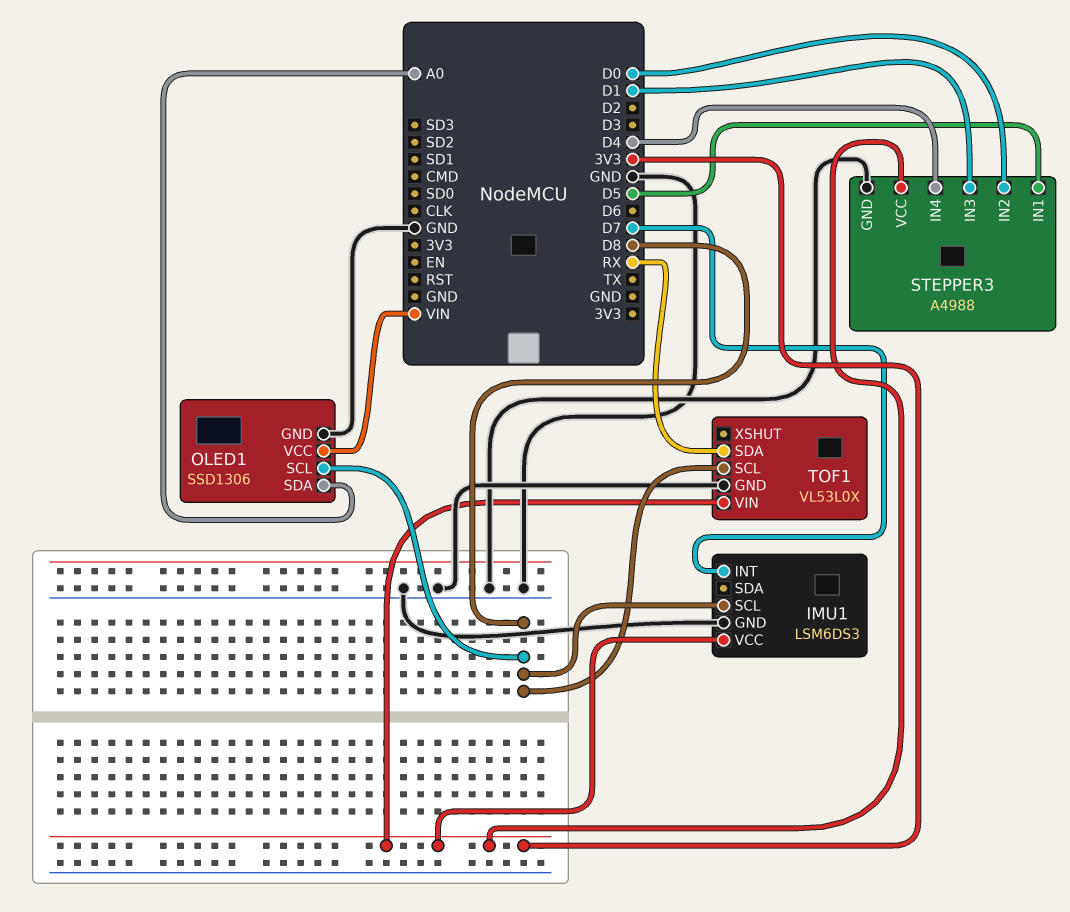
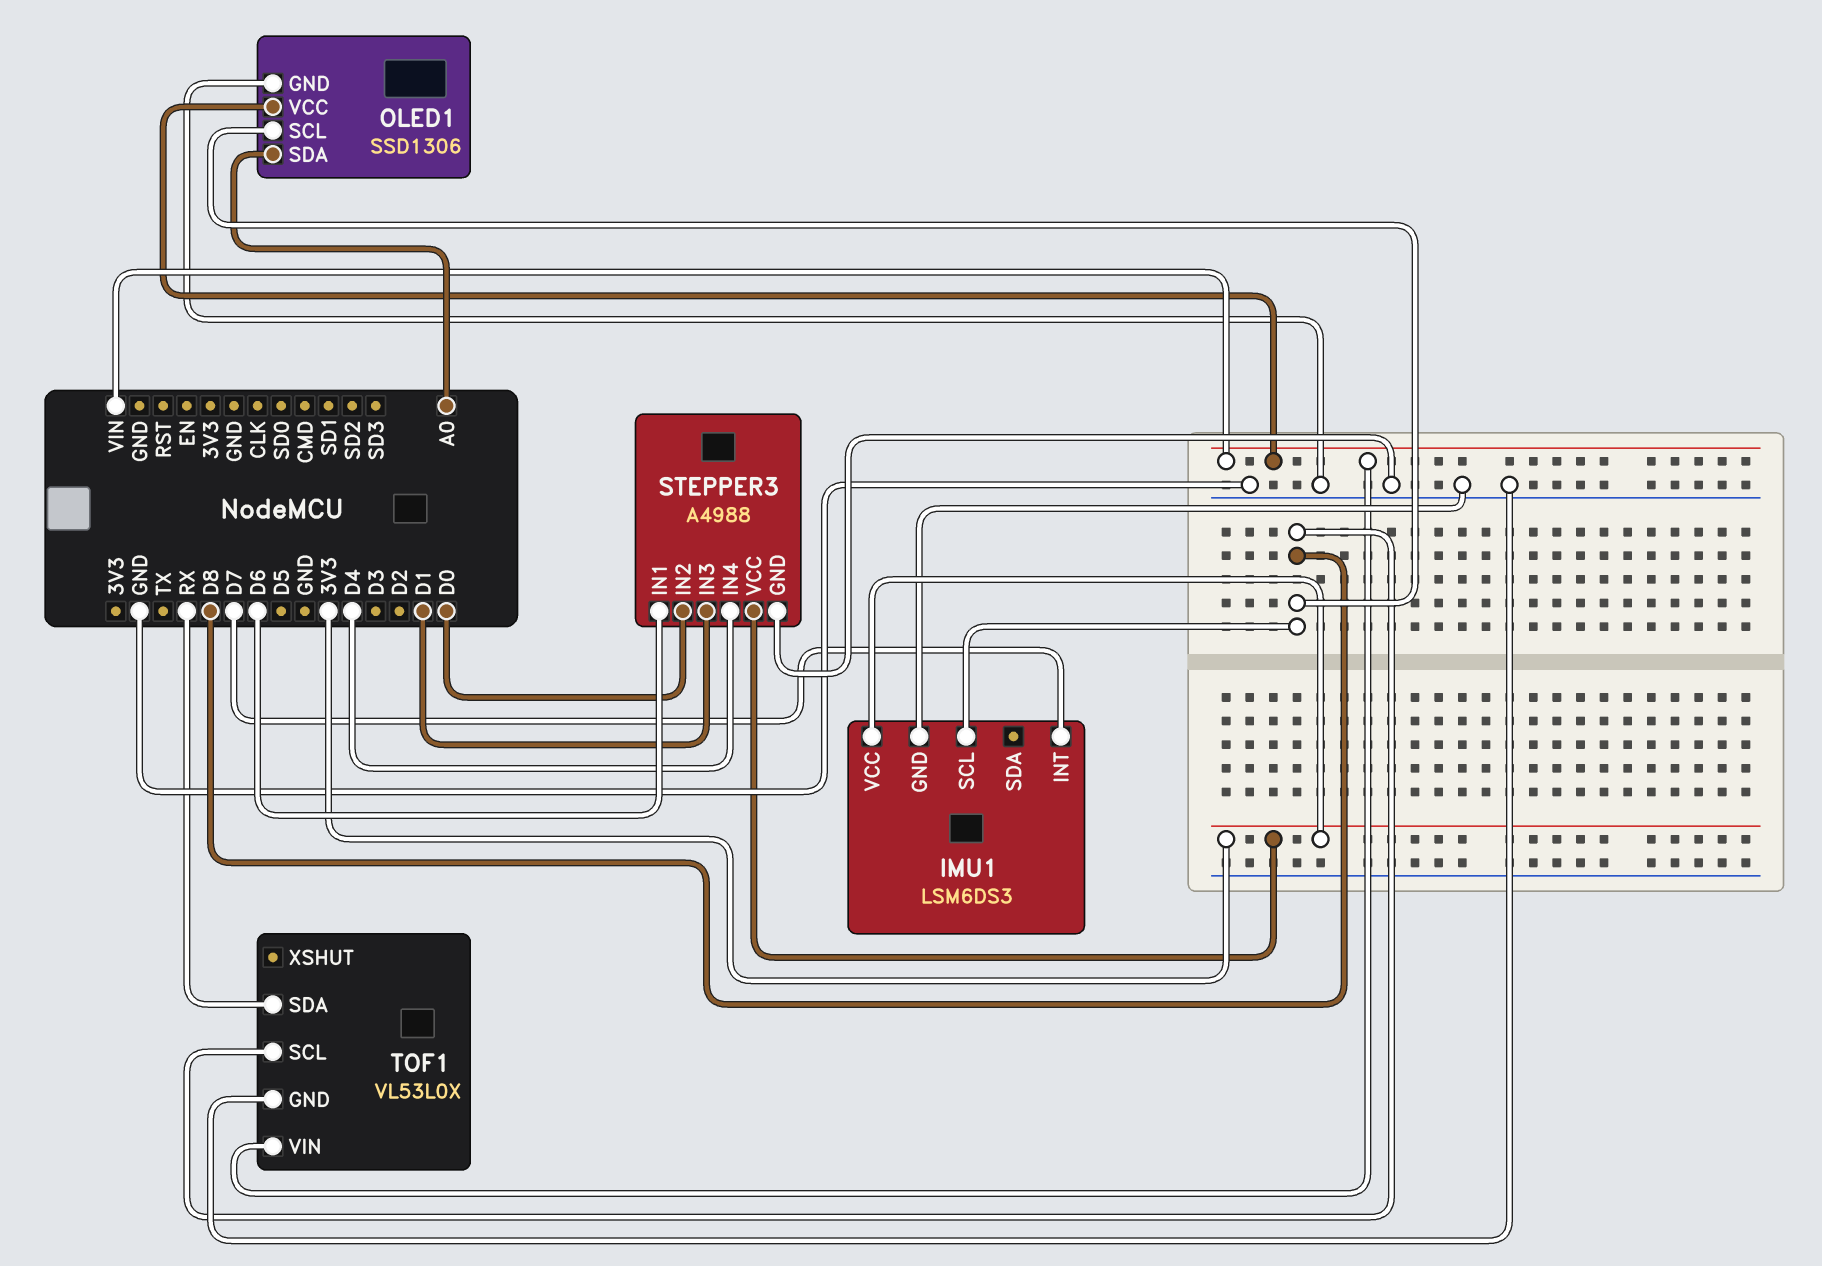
STEPPER3 pin IN1: D5 -> D6
TOF1 pin VIN: 3V3 -> VIN

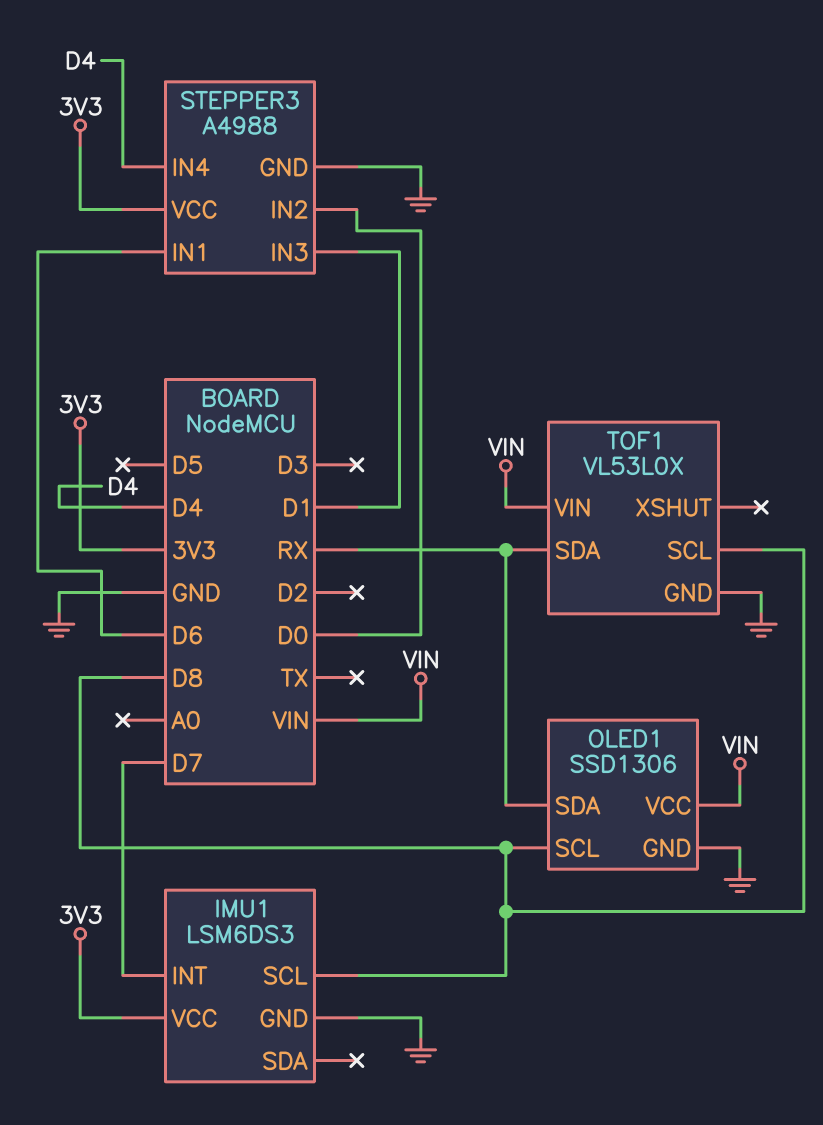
OLED1 pin SDA: A0 -> RX

